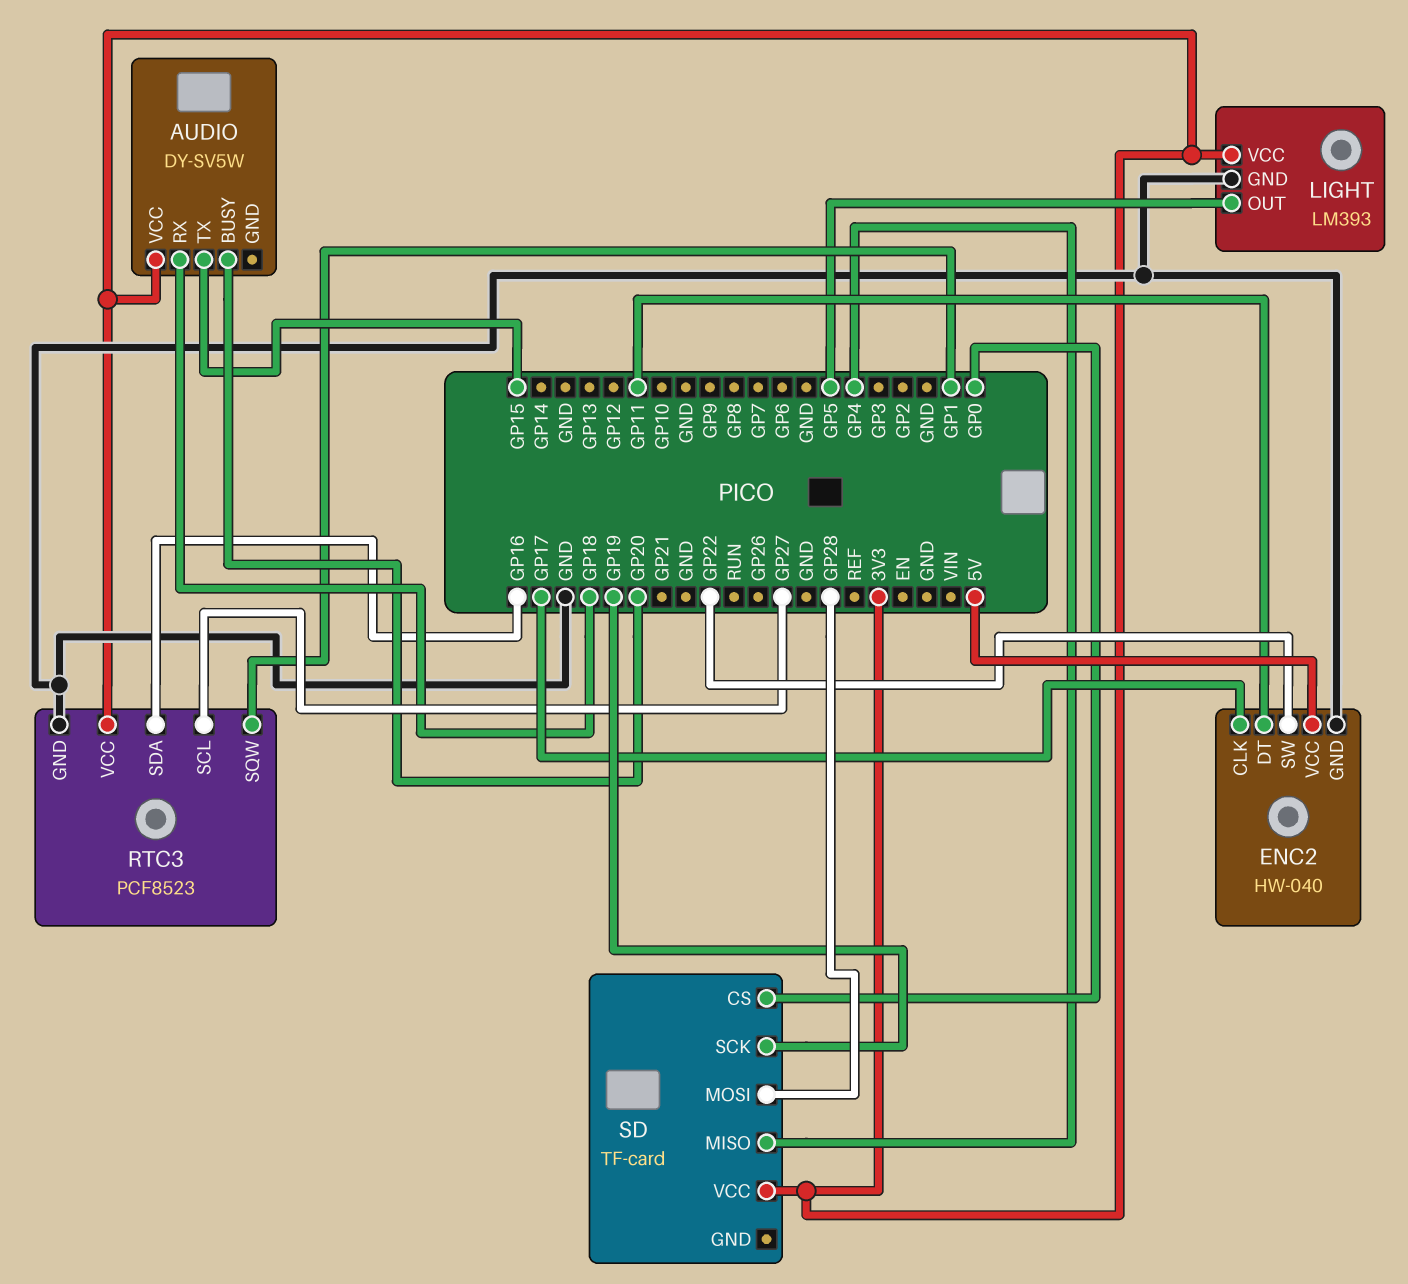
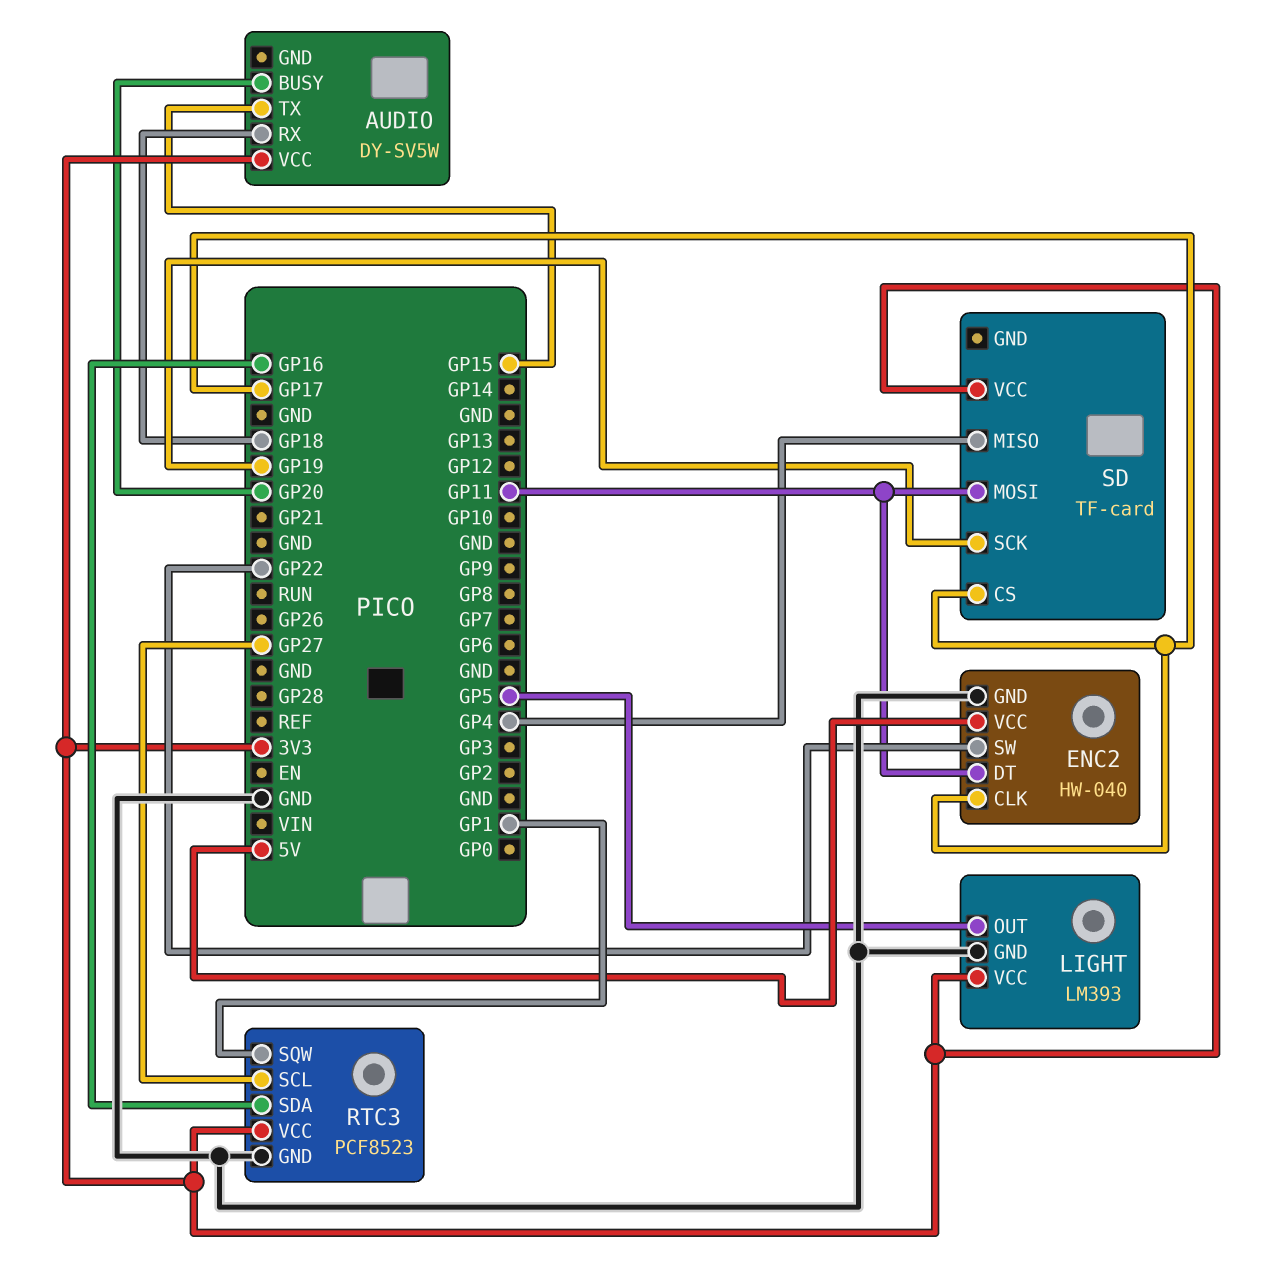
SD pin CS: GP0 -> GP17
SD pin MOSI: GP28 -> GP11

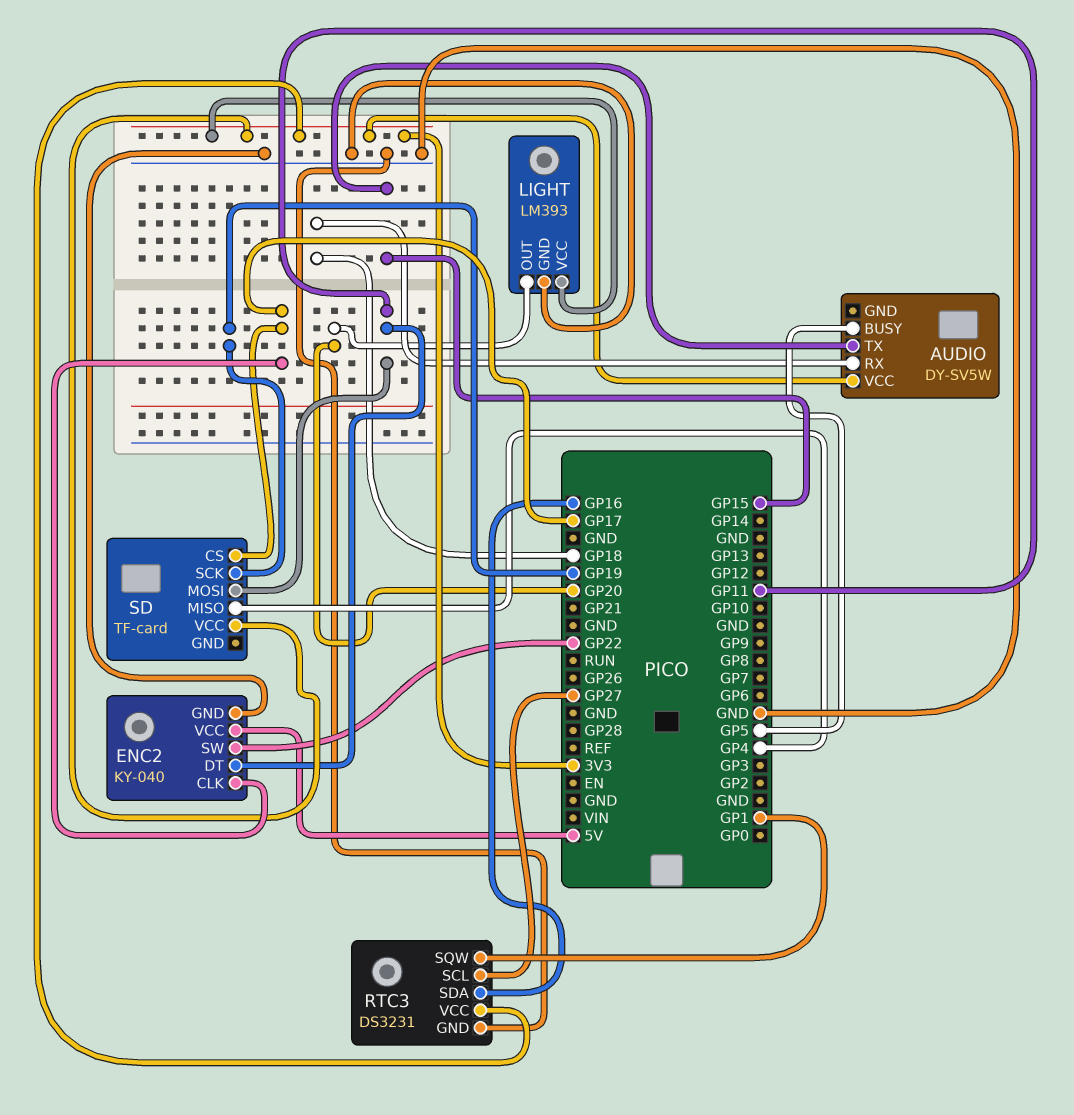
AUDIO pin BUSY: GP20 -> GP5
ENC2: HW-040 -> KY-040
LIGHT pin OUT: GP5 -> GP20
RTC3: PCF8523 -> DS3231

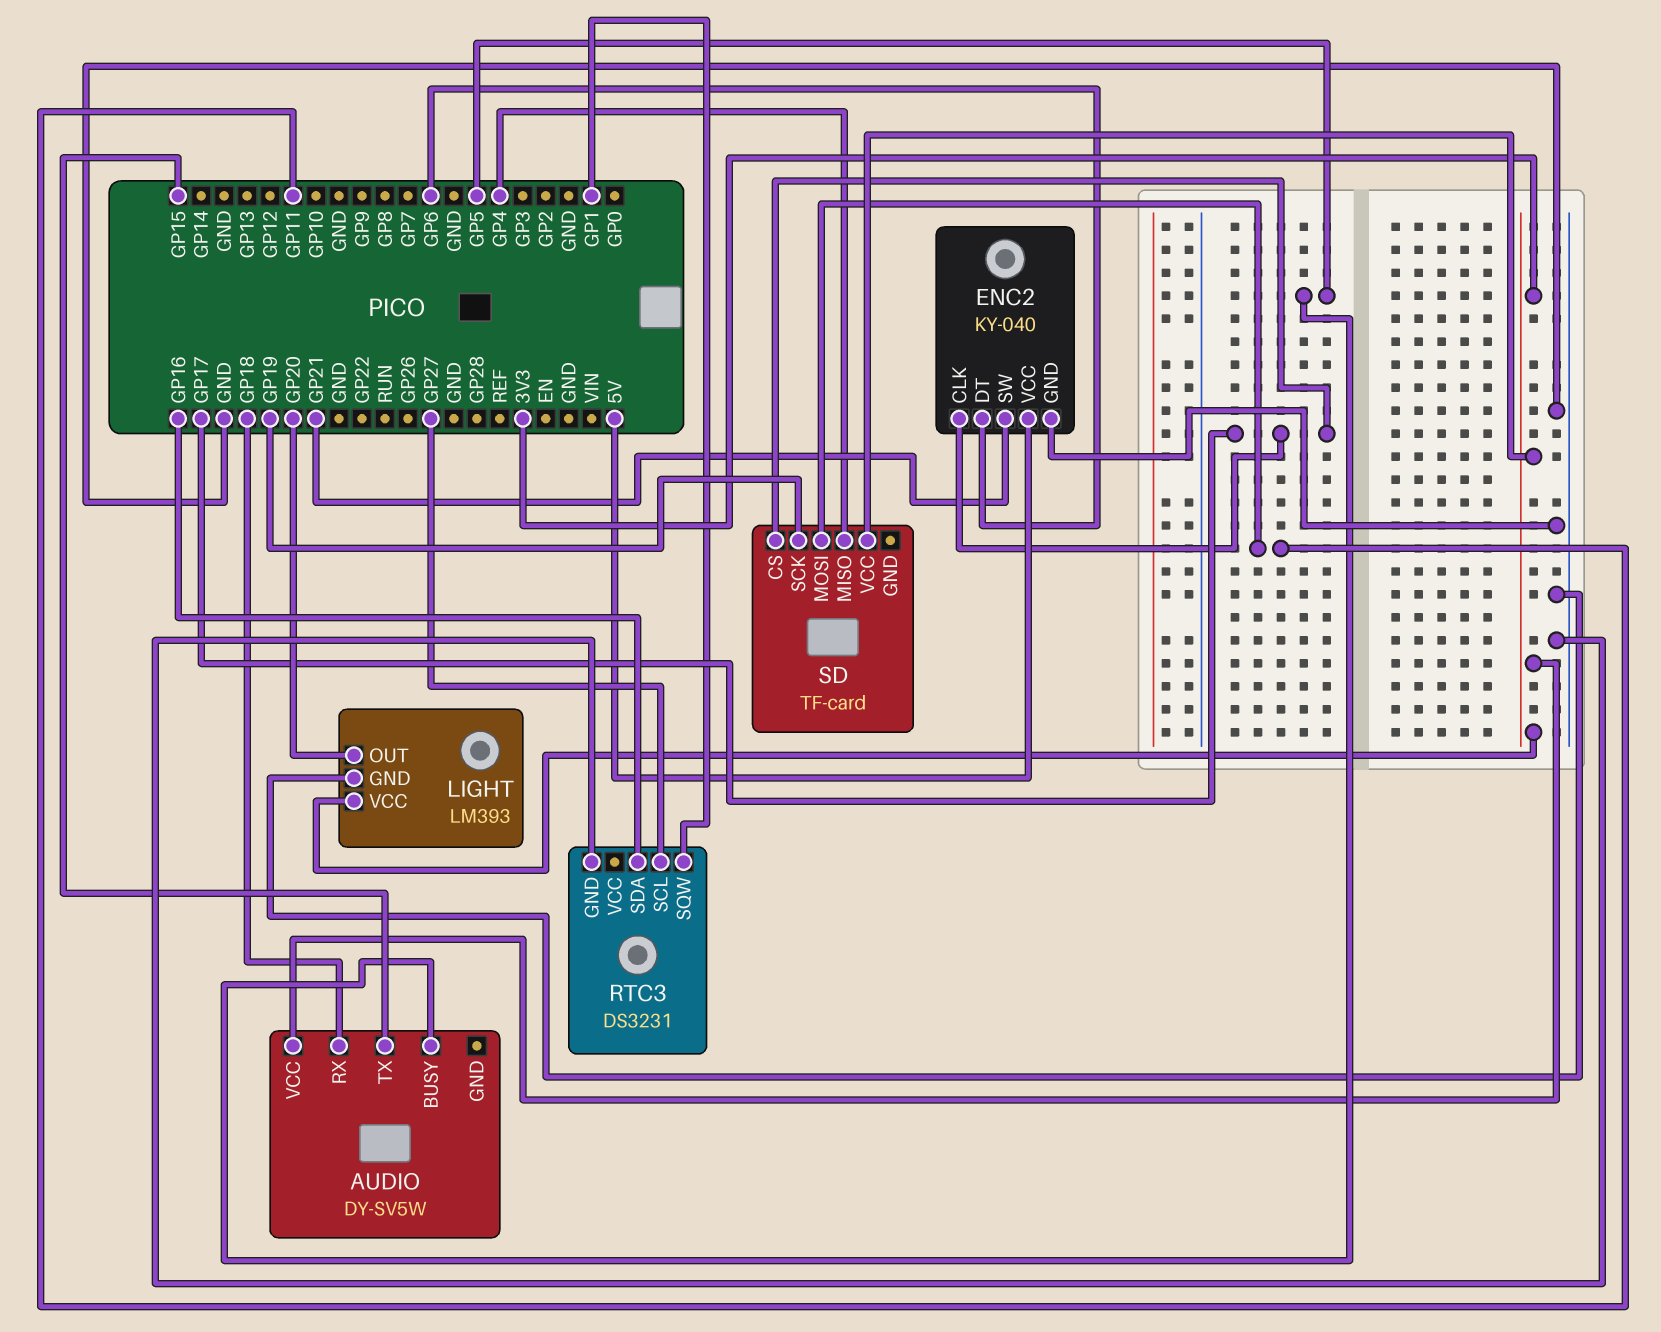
ENC2 pin DT: GP11 -> GP6
ENC2 pin SW: GP22 -> GP21
RTC3 pin VCC: 3V3 -> none

